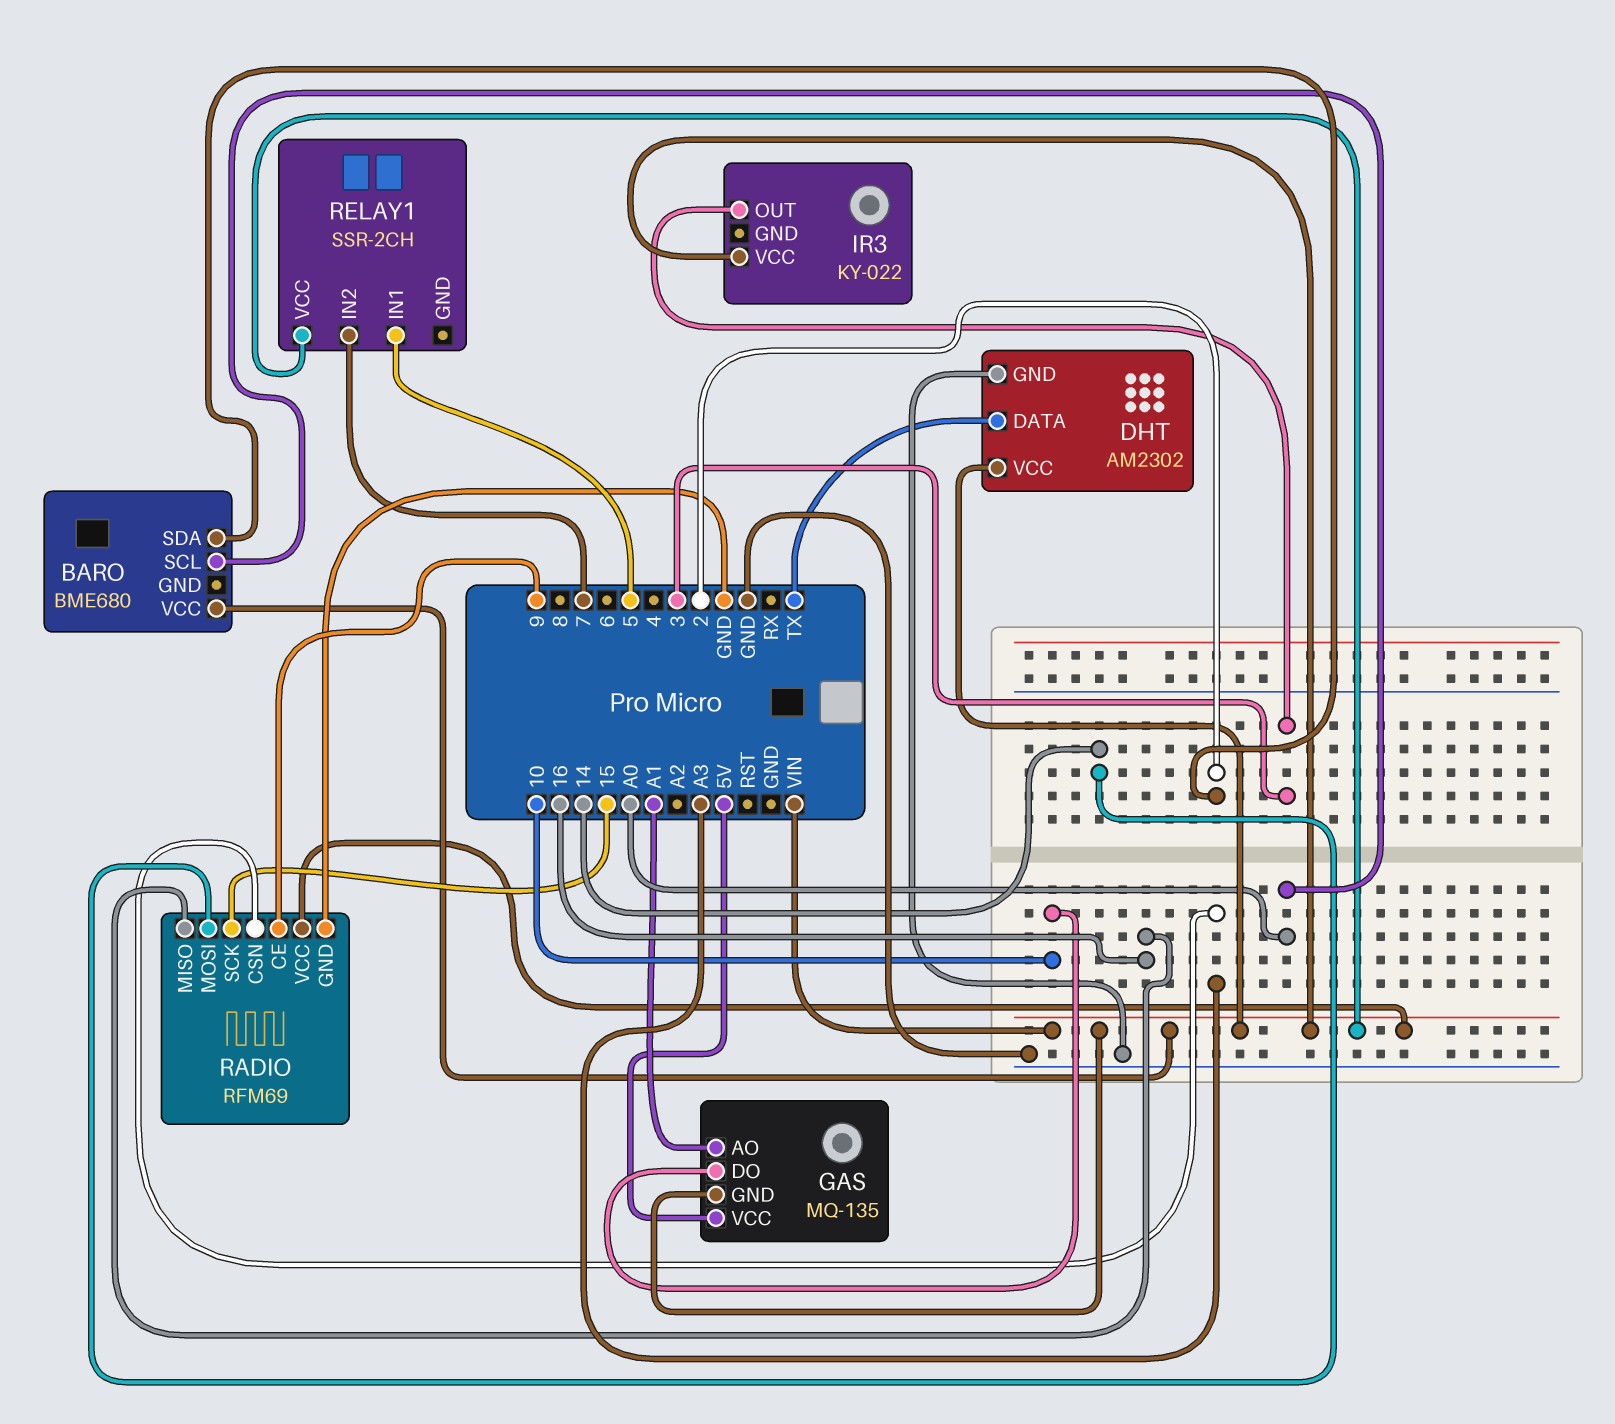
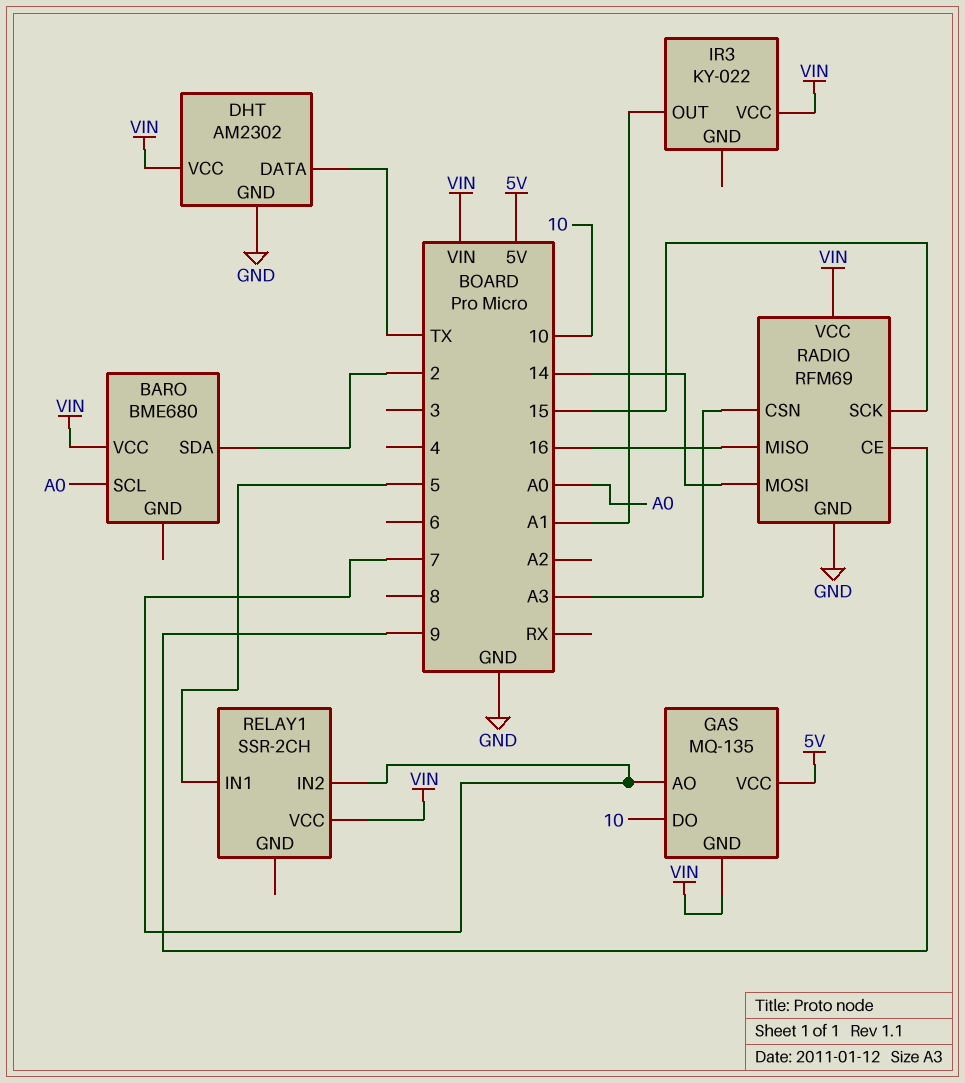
GAS pin AO: A1 -> 7
IR3 pin OUT: 3 -> A1

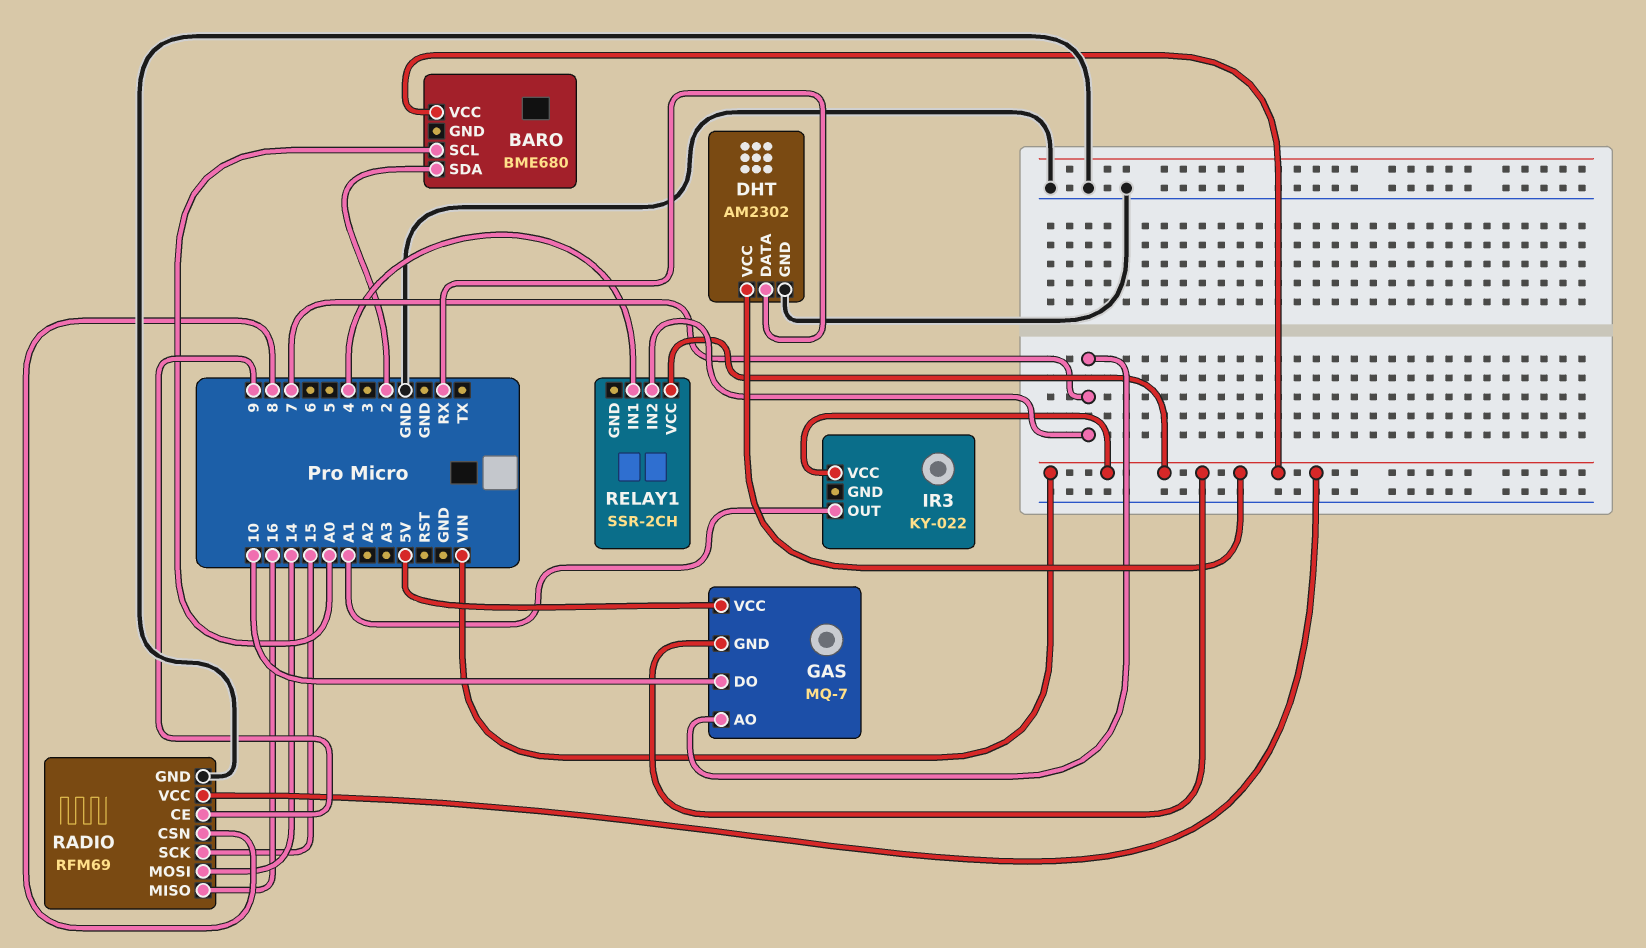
DHT pin DATA: TX -> RX
GAS: MQ-135 -> MQ-7
RADIO pin CSN: A3 -> 8
RELAY1 pin IN1: 5 -> 4

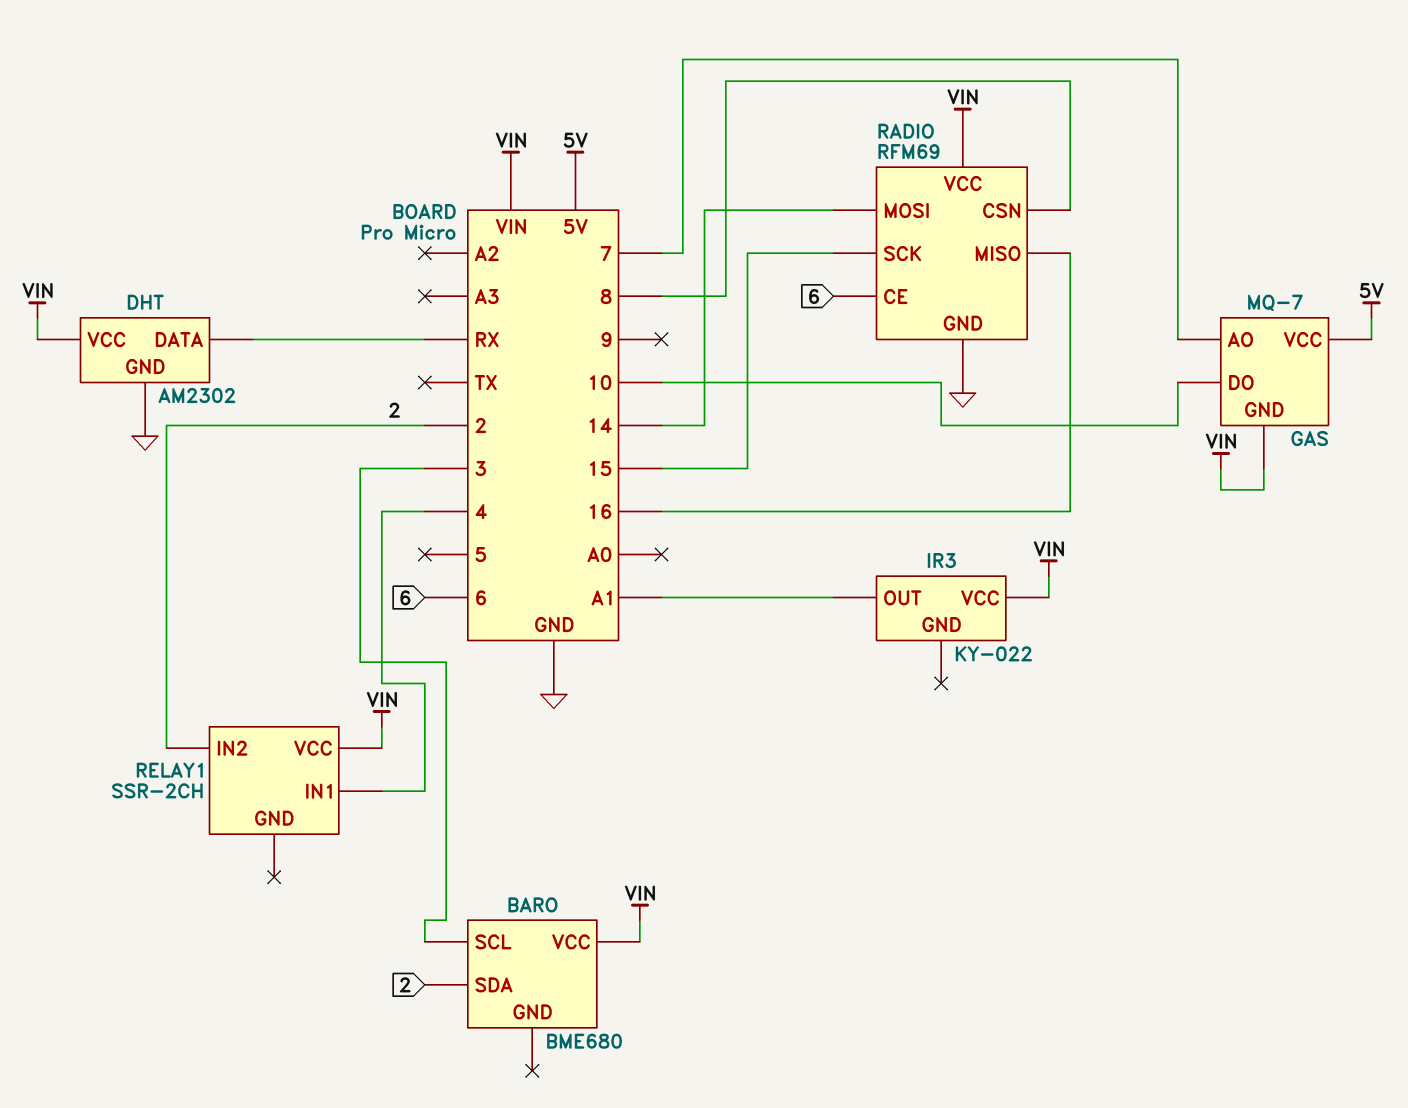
BARO pin SCL: A0 -> 3
RADIO pin CE: 9 -> 6
RELAY1 pin IN2: 7 -> 2

